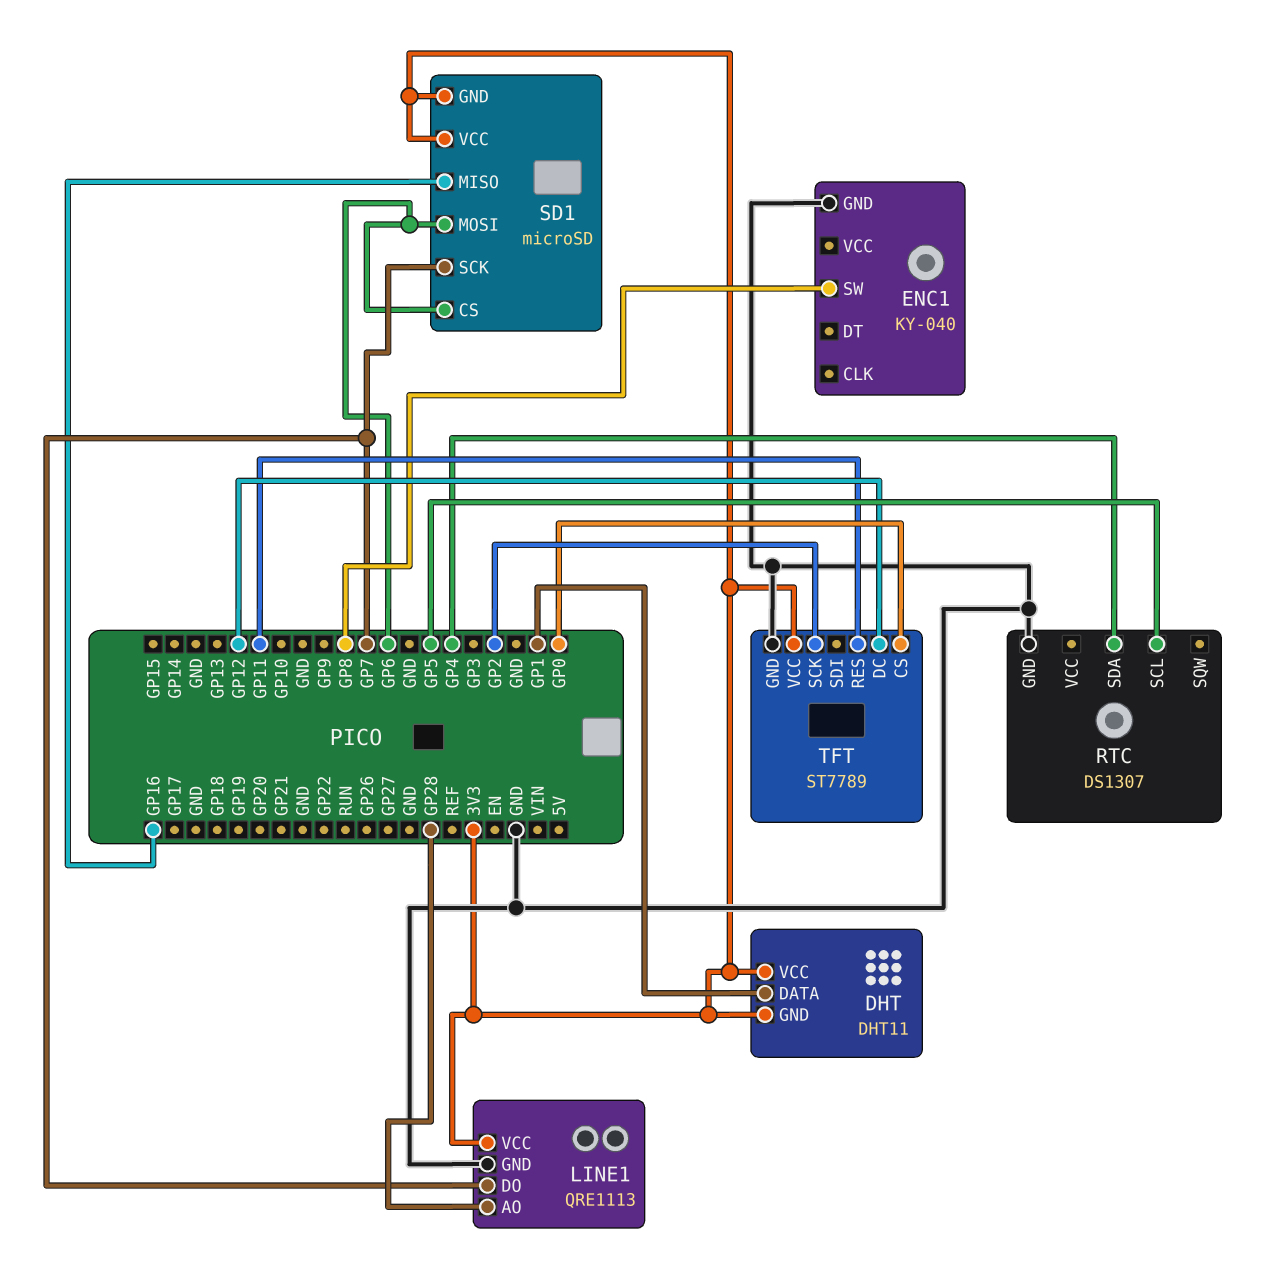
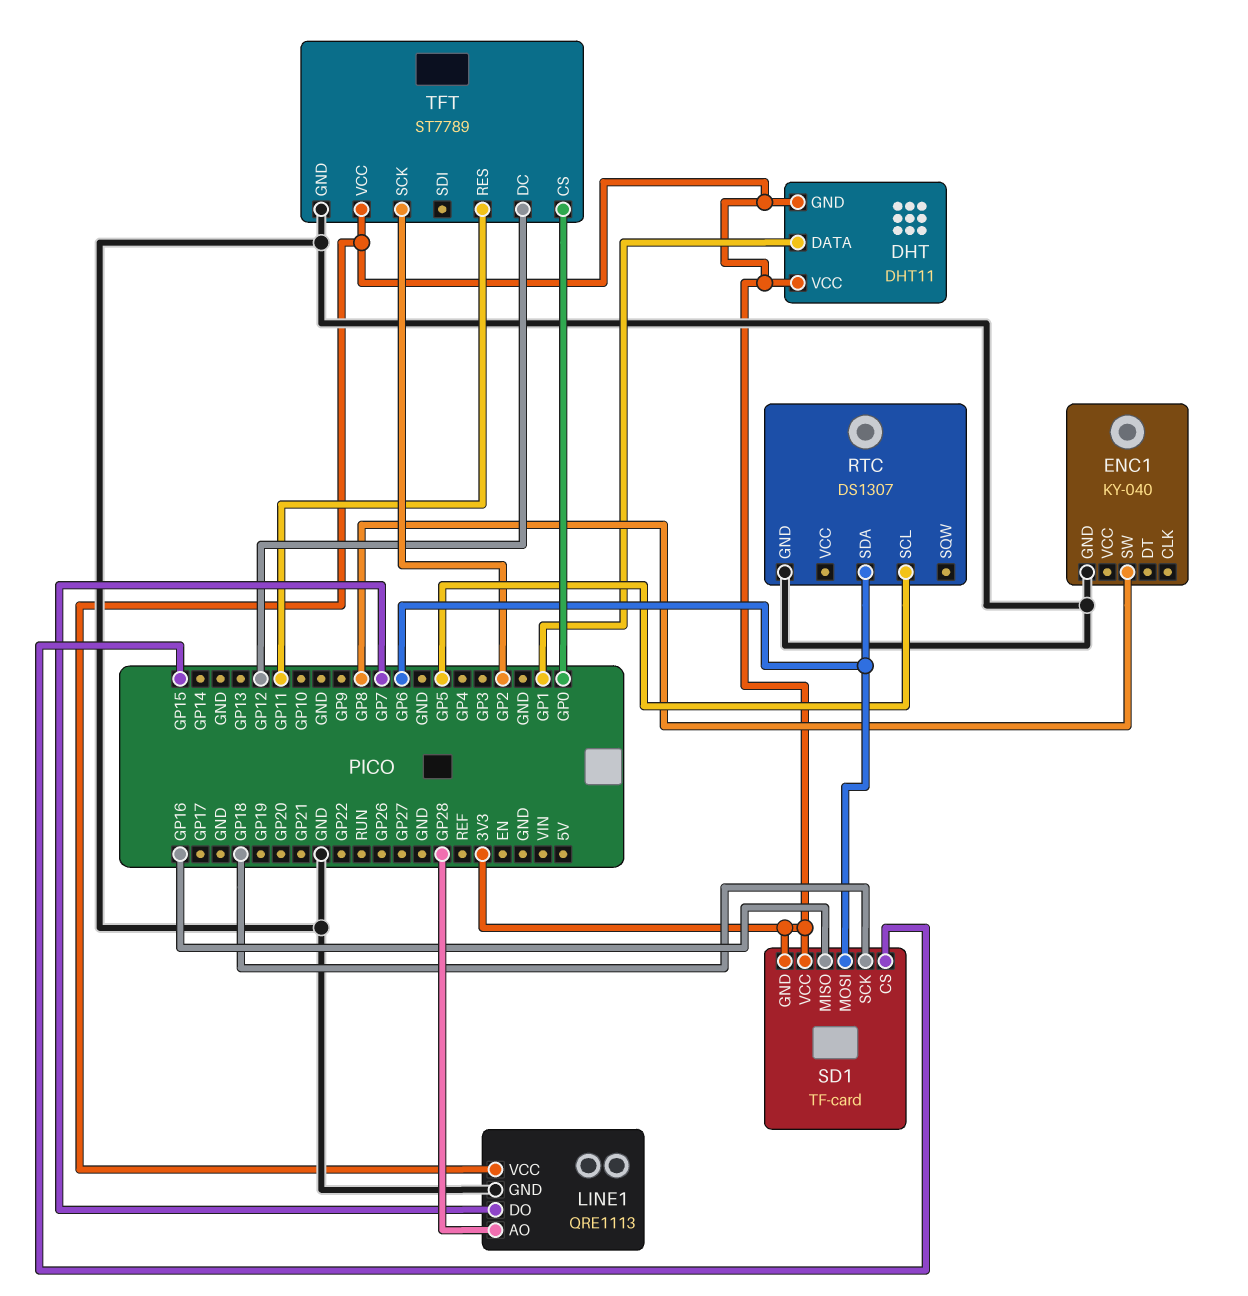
RTC pin SDA: GP4 -> GP6
SD1: microSD -> TF-card
SD1 pin CS: GP6 -> GP15
SD1 pin SCK: GP7 -> GP18

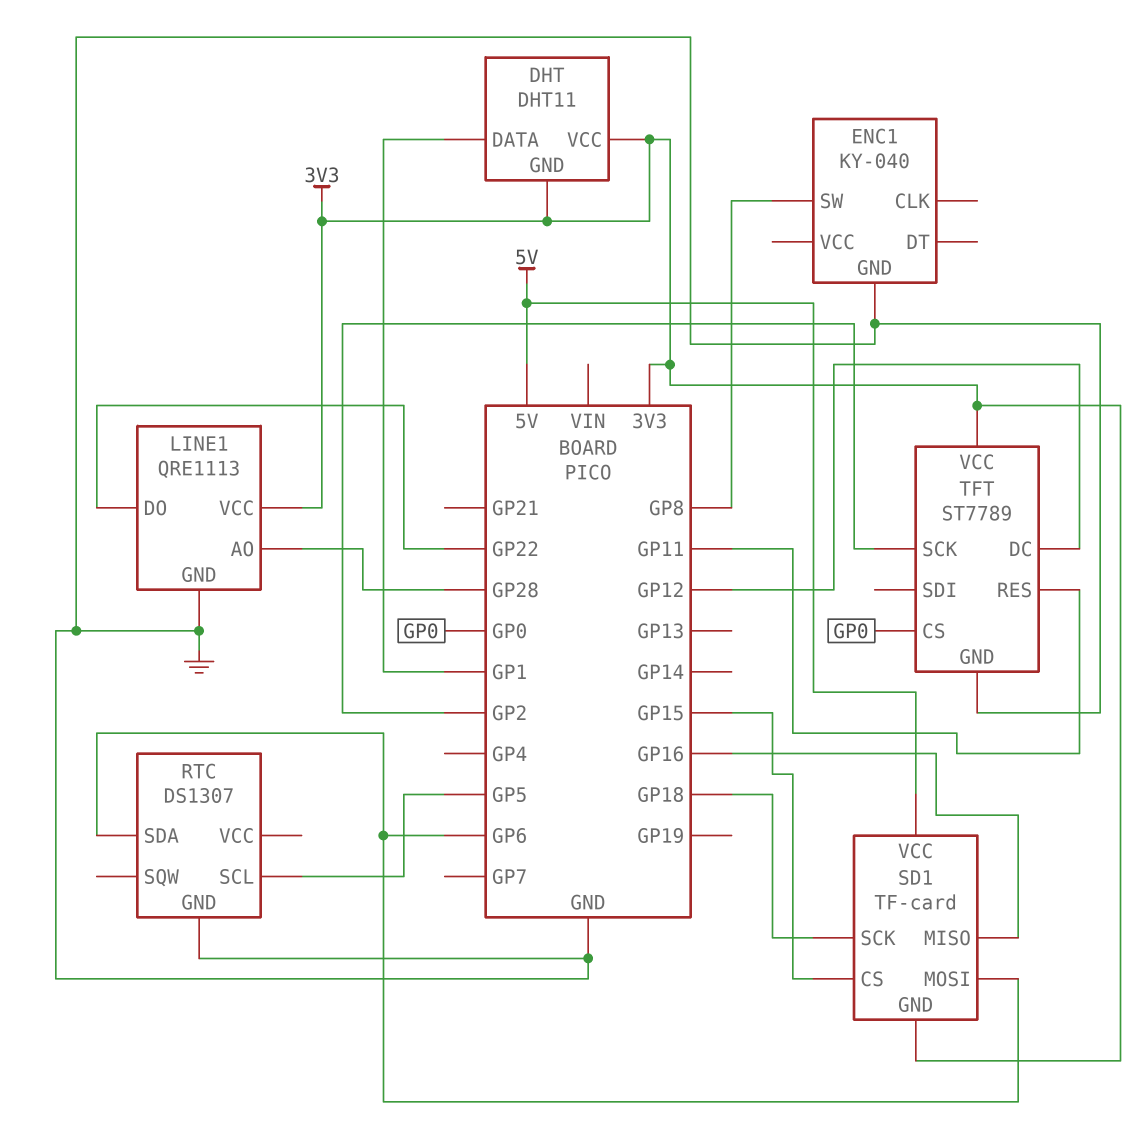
LINE1 pin DO: GP7 -> GP22
SD1 pin VCC: 3V3 -> 5V

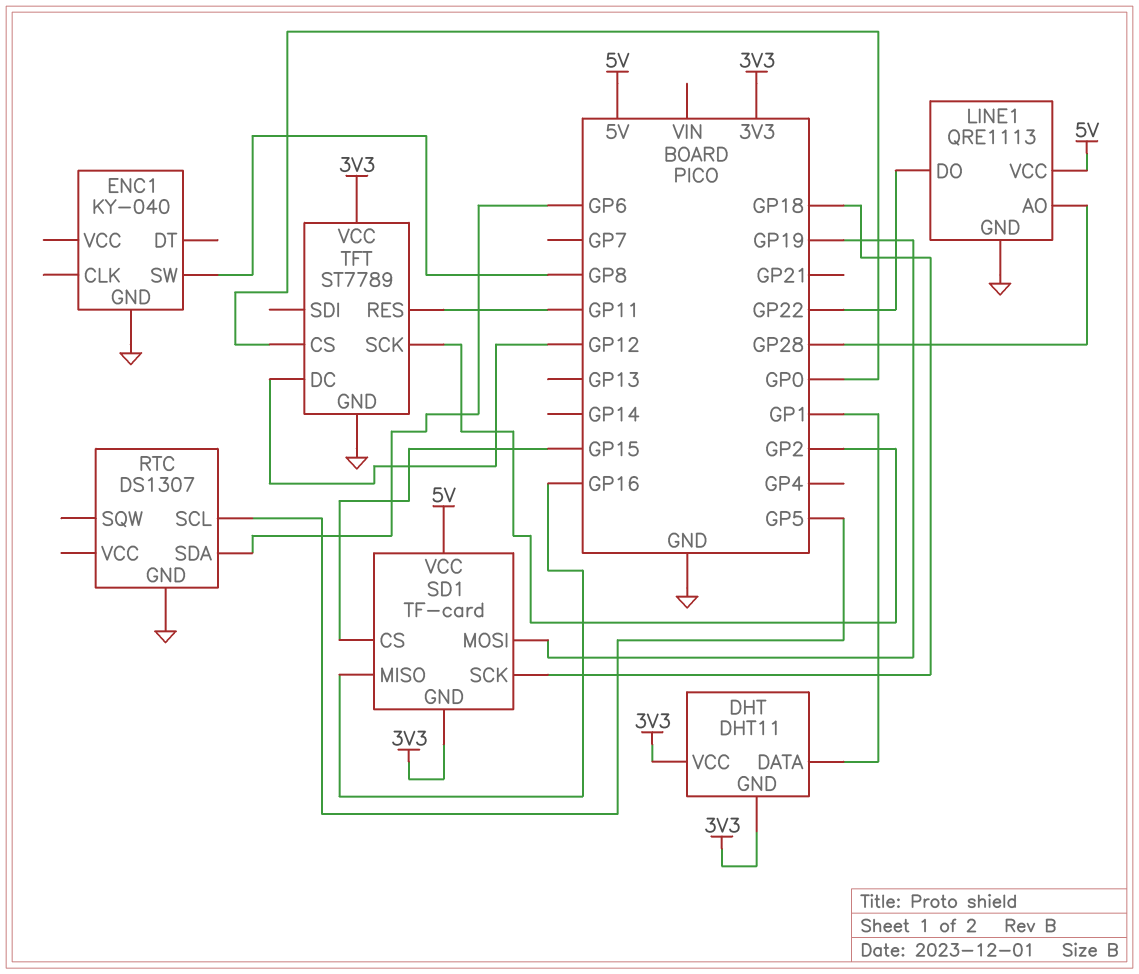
LINE1 pin VCC: 3V3 -> 5V
SD1 pin MOSI: GP6 -> GP19

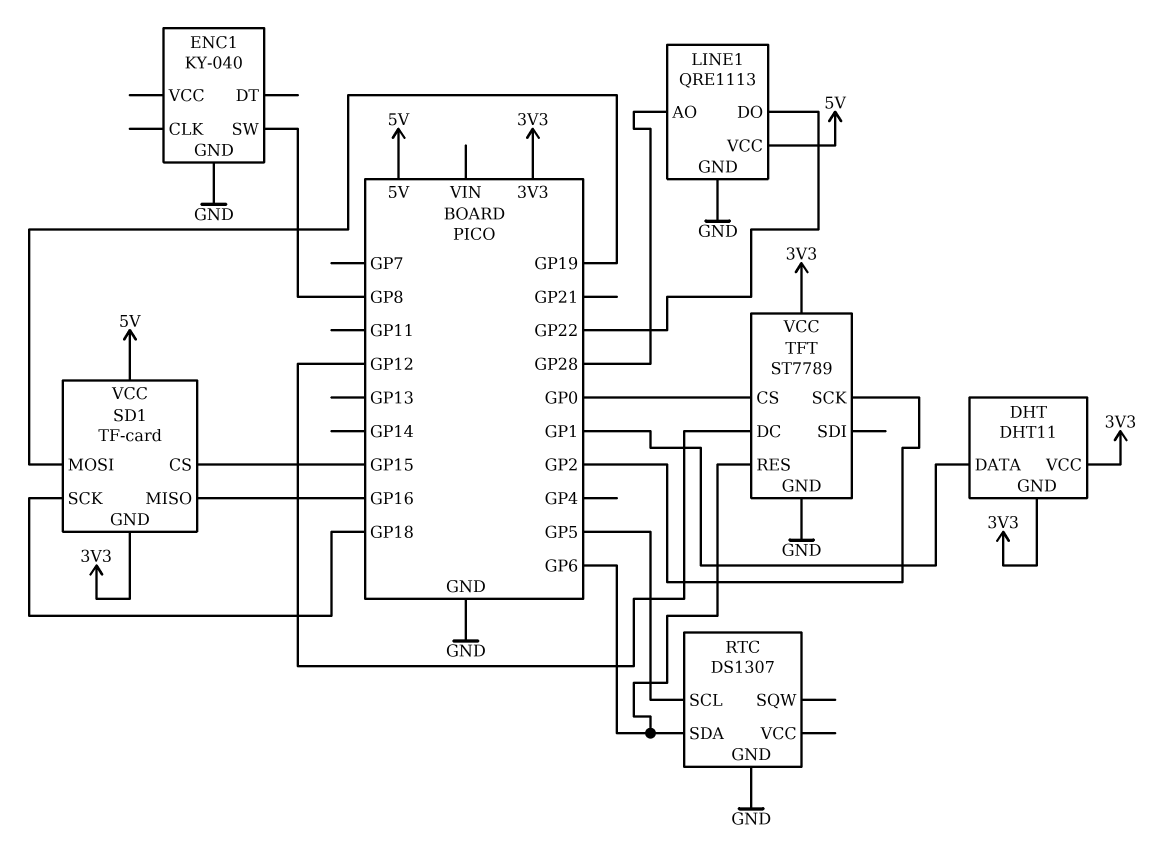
TFT pin RES: GP11 -> GP6

